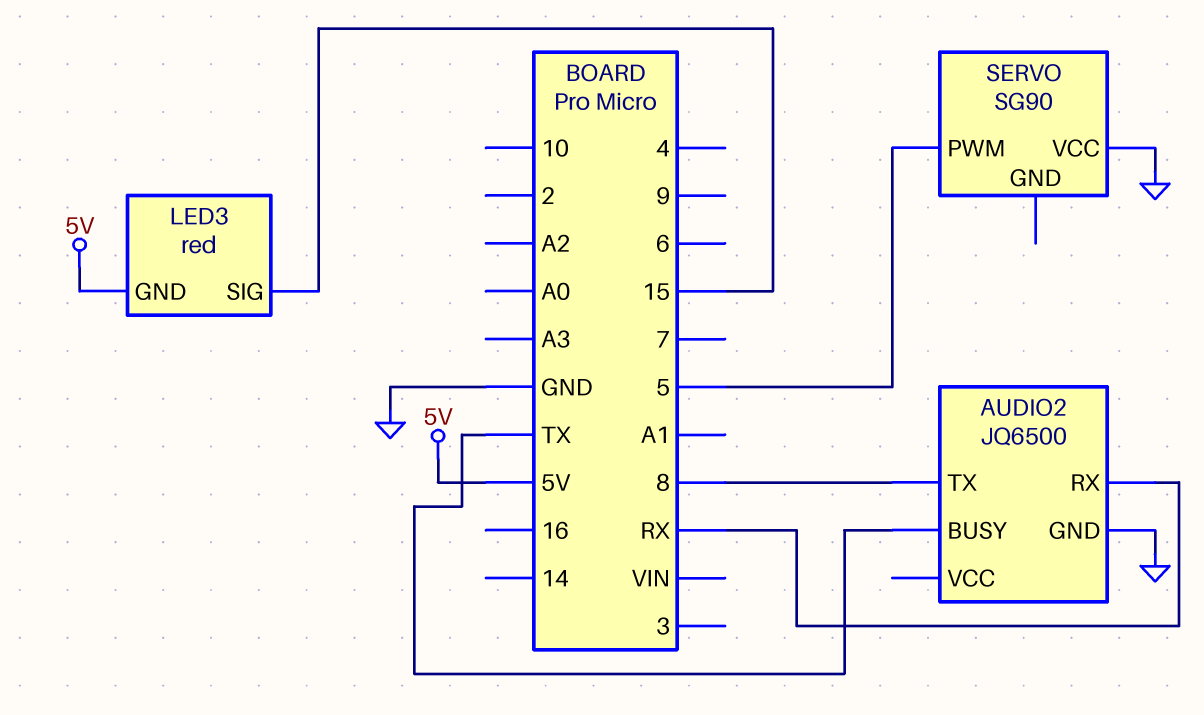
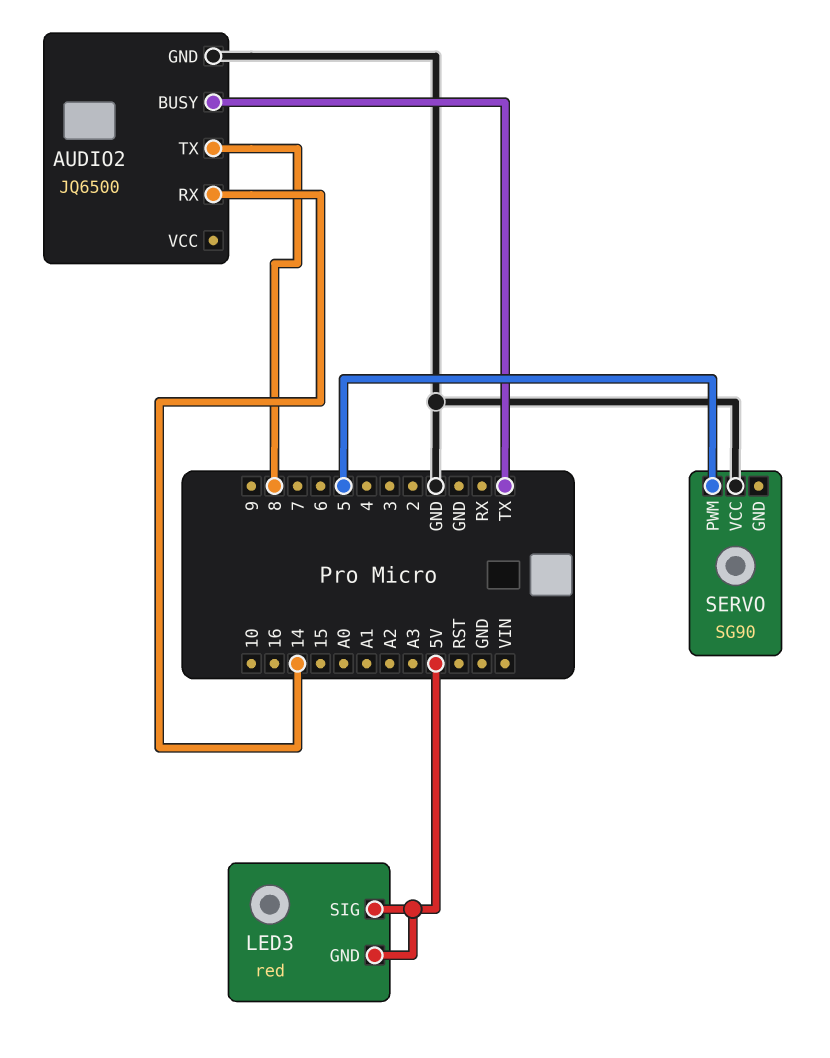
AUDIO2 pin RX: RX -> 14
LED3 pin SIG: 15 -> 5V

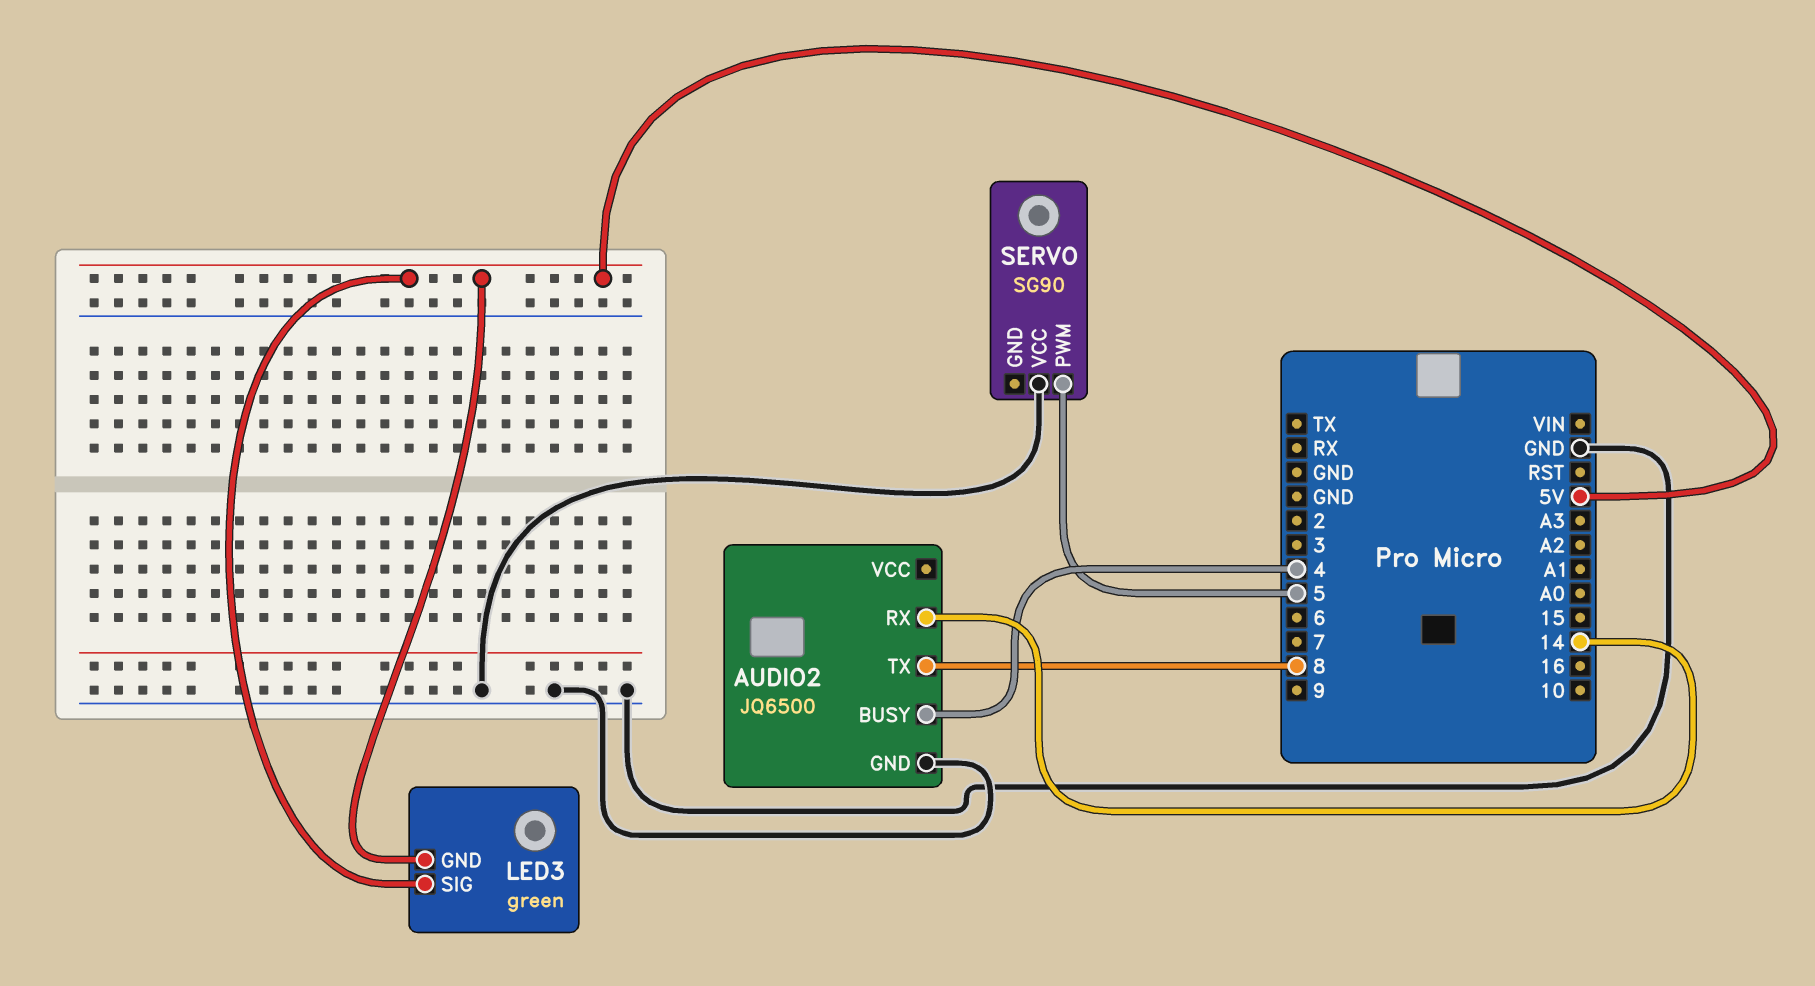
AUDIO2 pin BUSY: TX -> 4
LED3: red -> green

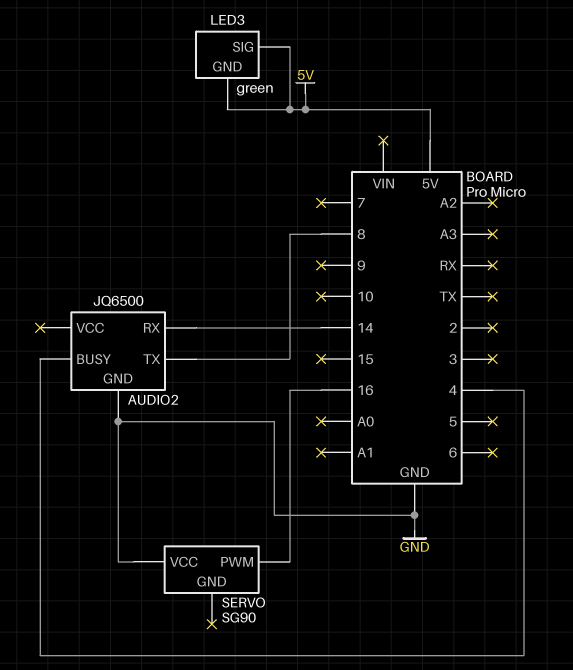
SERVO pin PWM: 5 -> 16

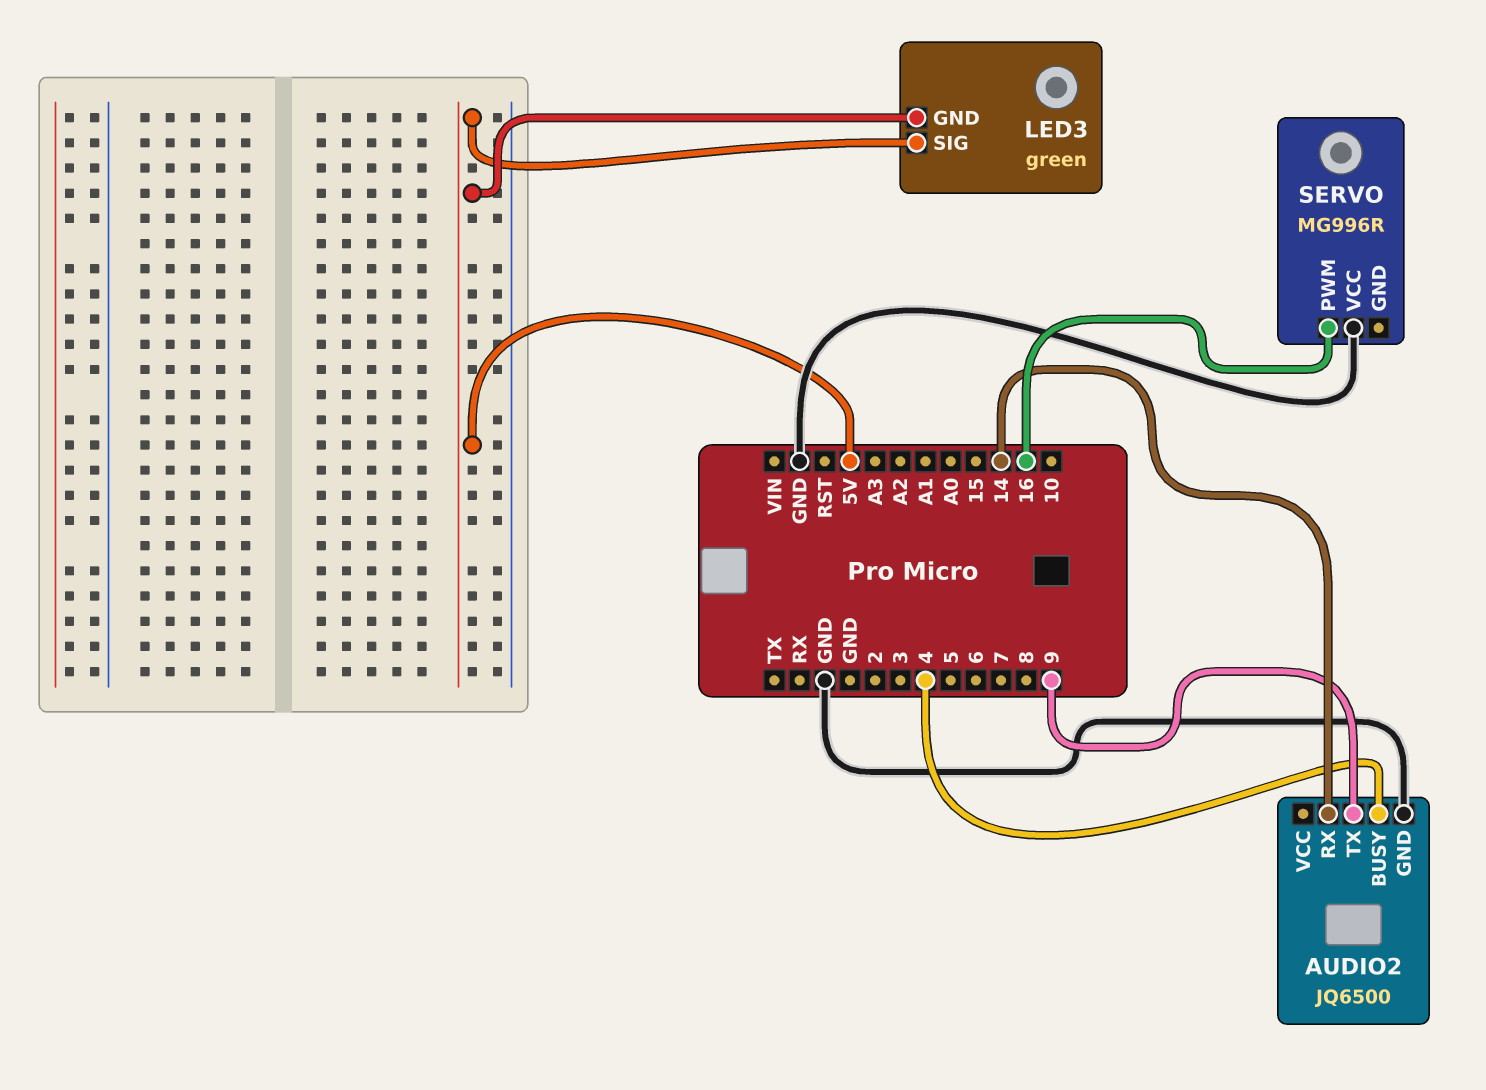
AUDIO2 pin TX: 8 -> 9
SERVO: SG90 -> MG996R

